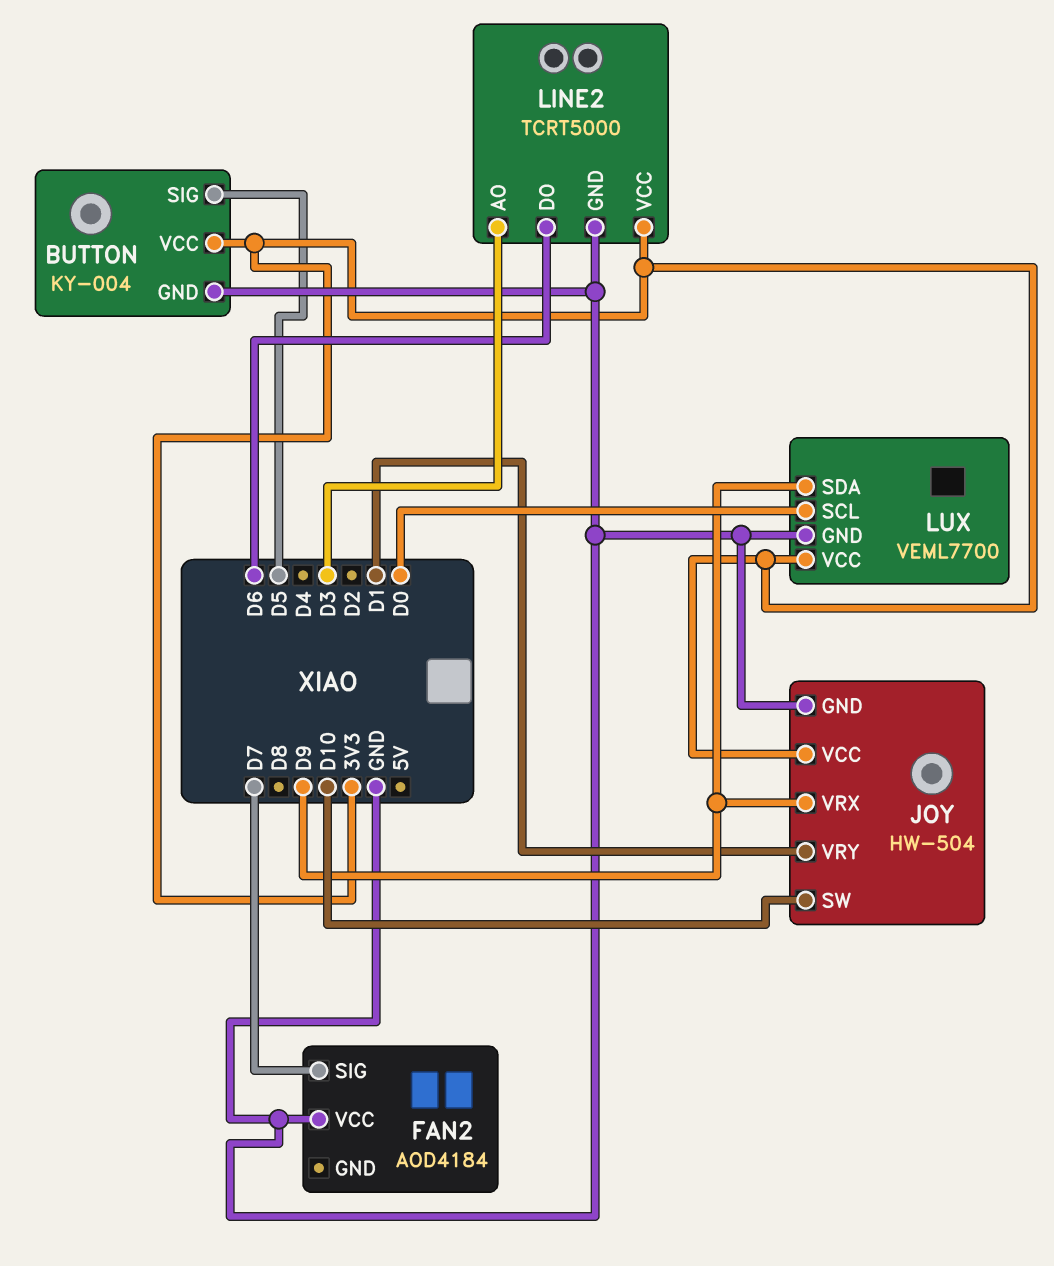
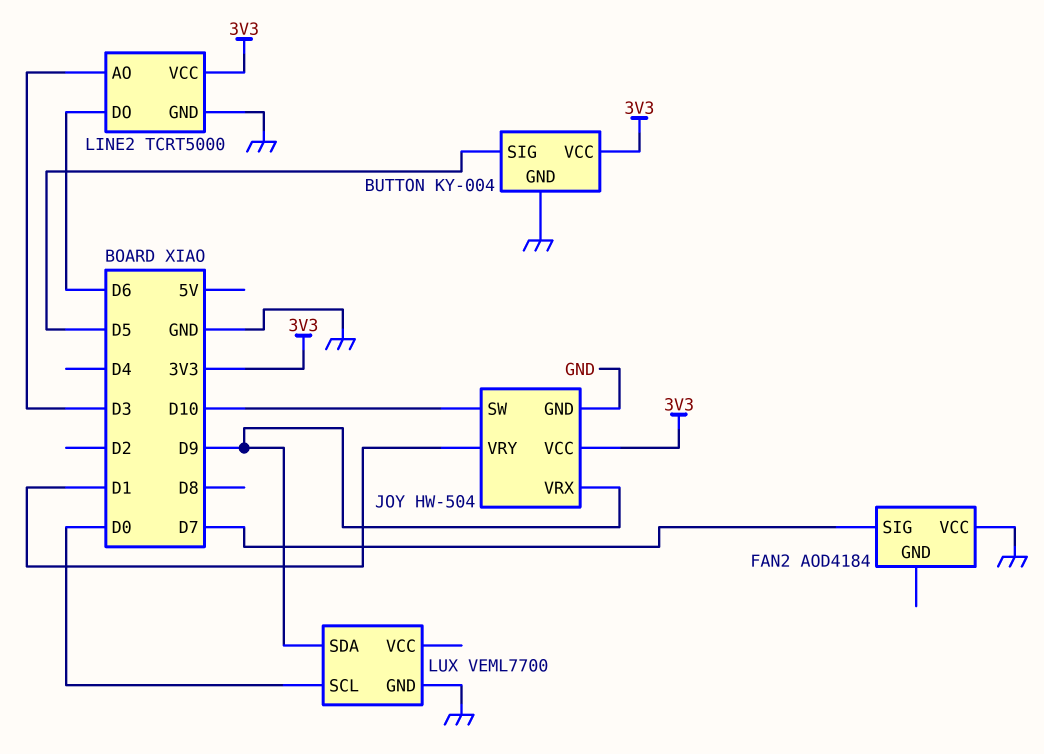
LUX pin VCC: 3V3 -> none

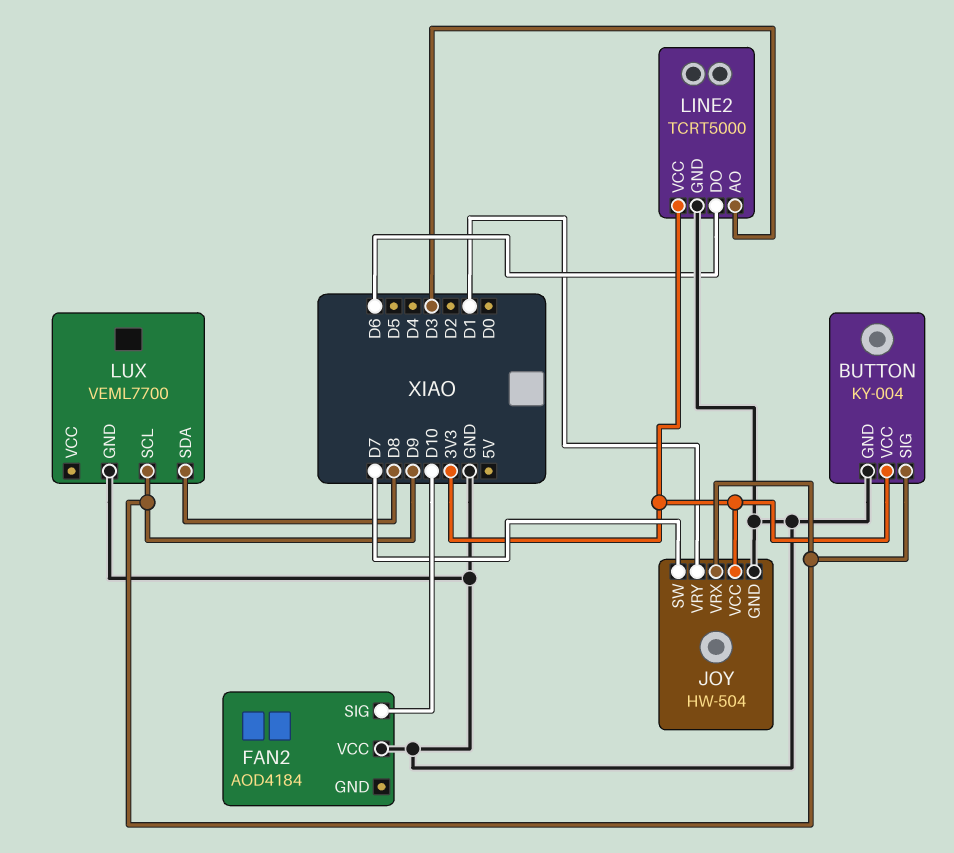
BUTTON pin SIG: D5 -> D9
FAN2 pin SIG: D7 -> D10
JOY pin SW: D10 -> D7
LUX pin SCL: D0 -> D9
LUX pin SDA: D9 -> D8

